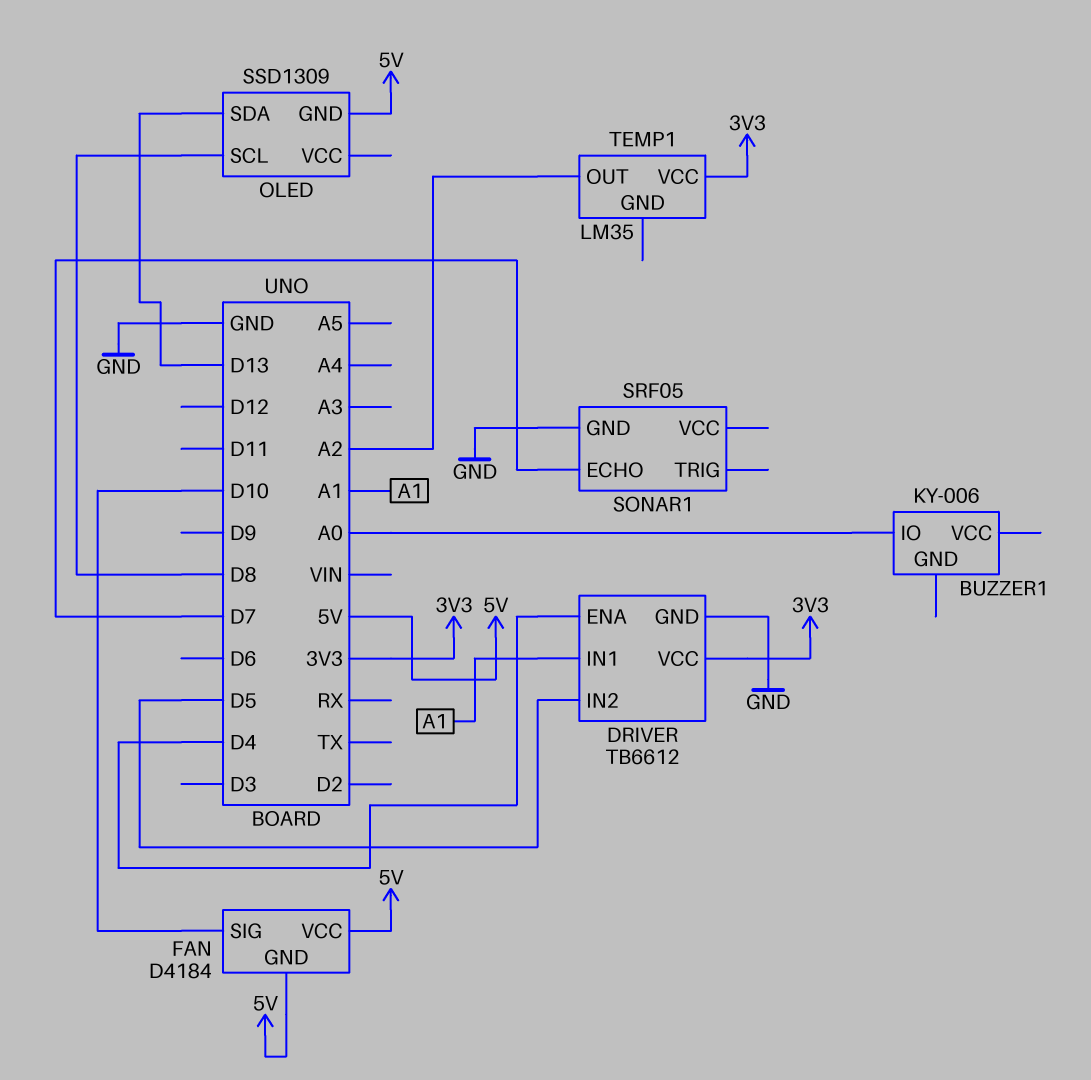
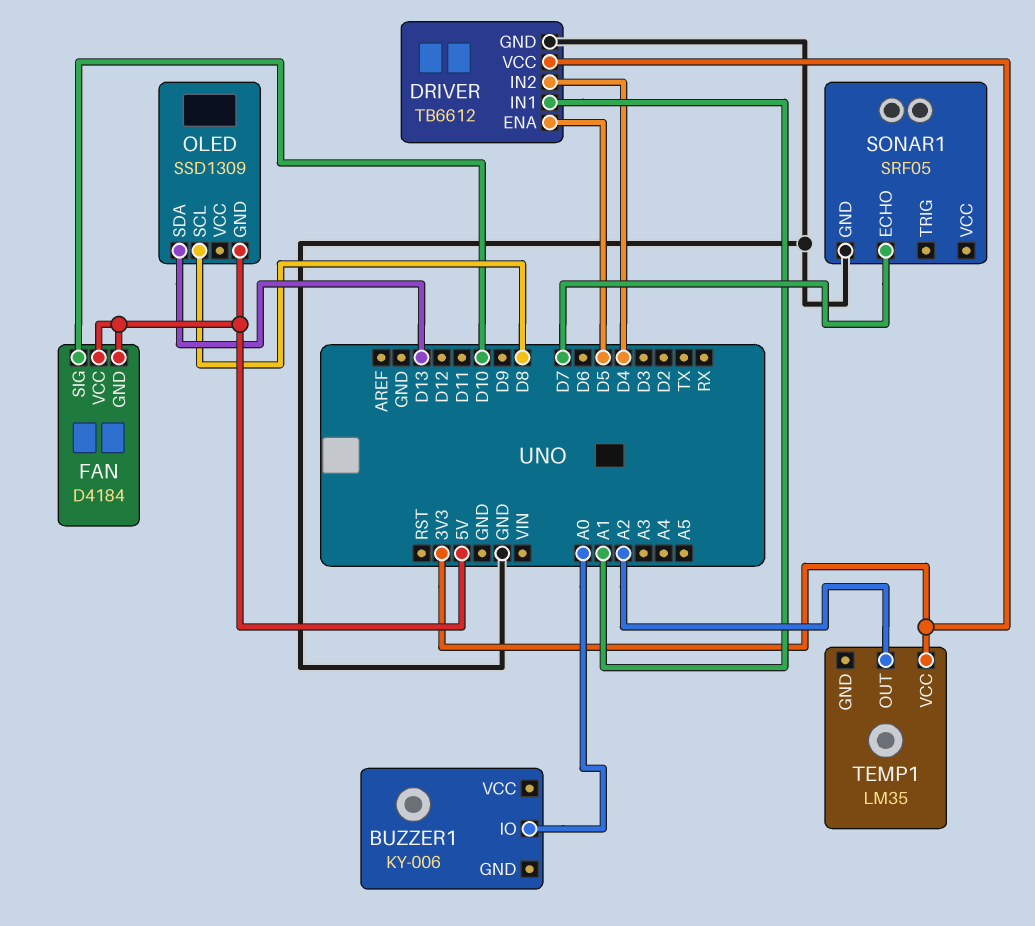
DRIVER pin ENA: D4 -> D5
DRIVER pin IN2: D5 -> D4

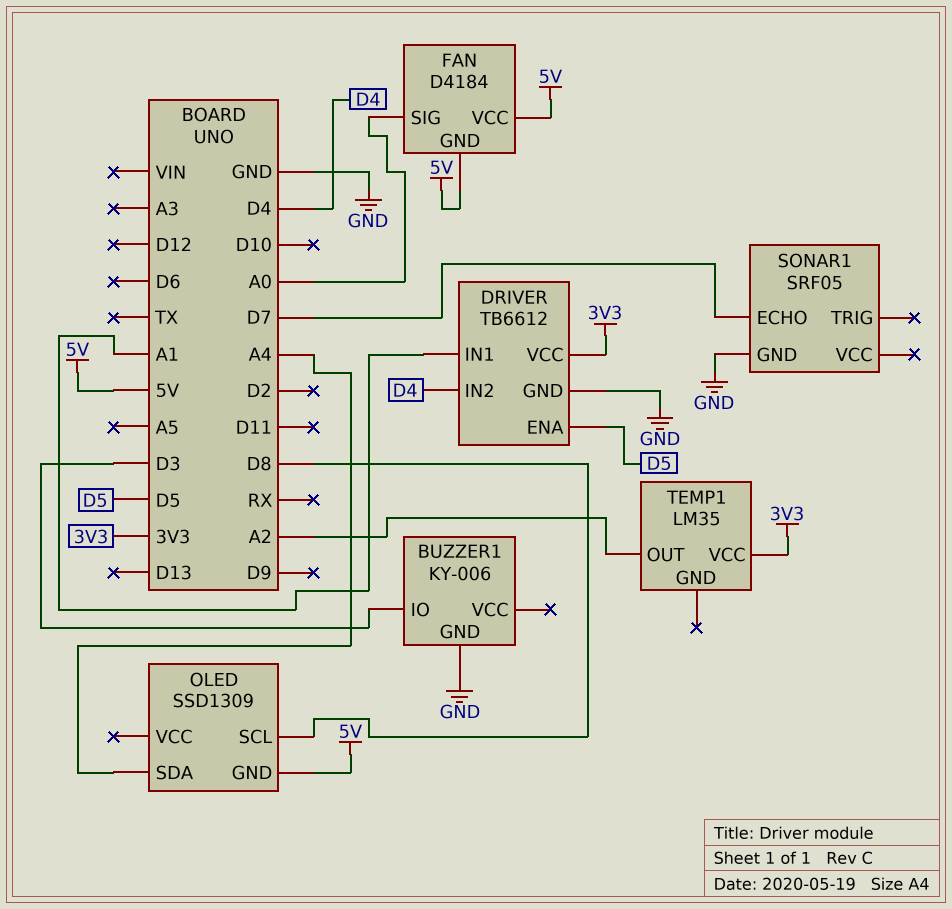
BUZZER1 pin GND: none -> GND
BUZZER1 pin IO: A0 -> D3
FAN pin SIG: D10 -> A0
OLED pin SDA: D13 -> A4

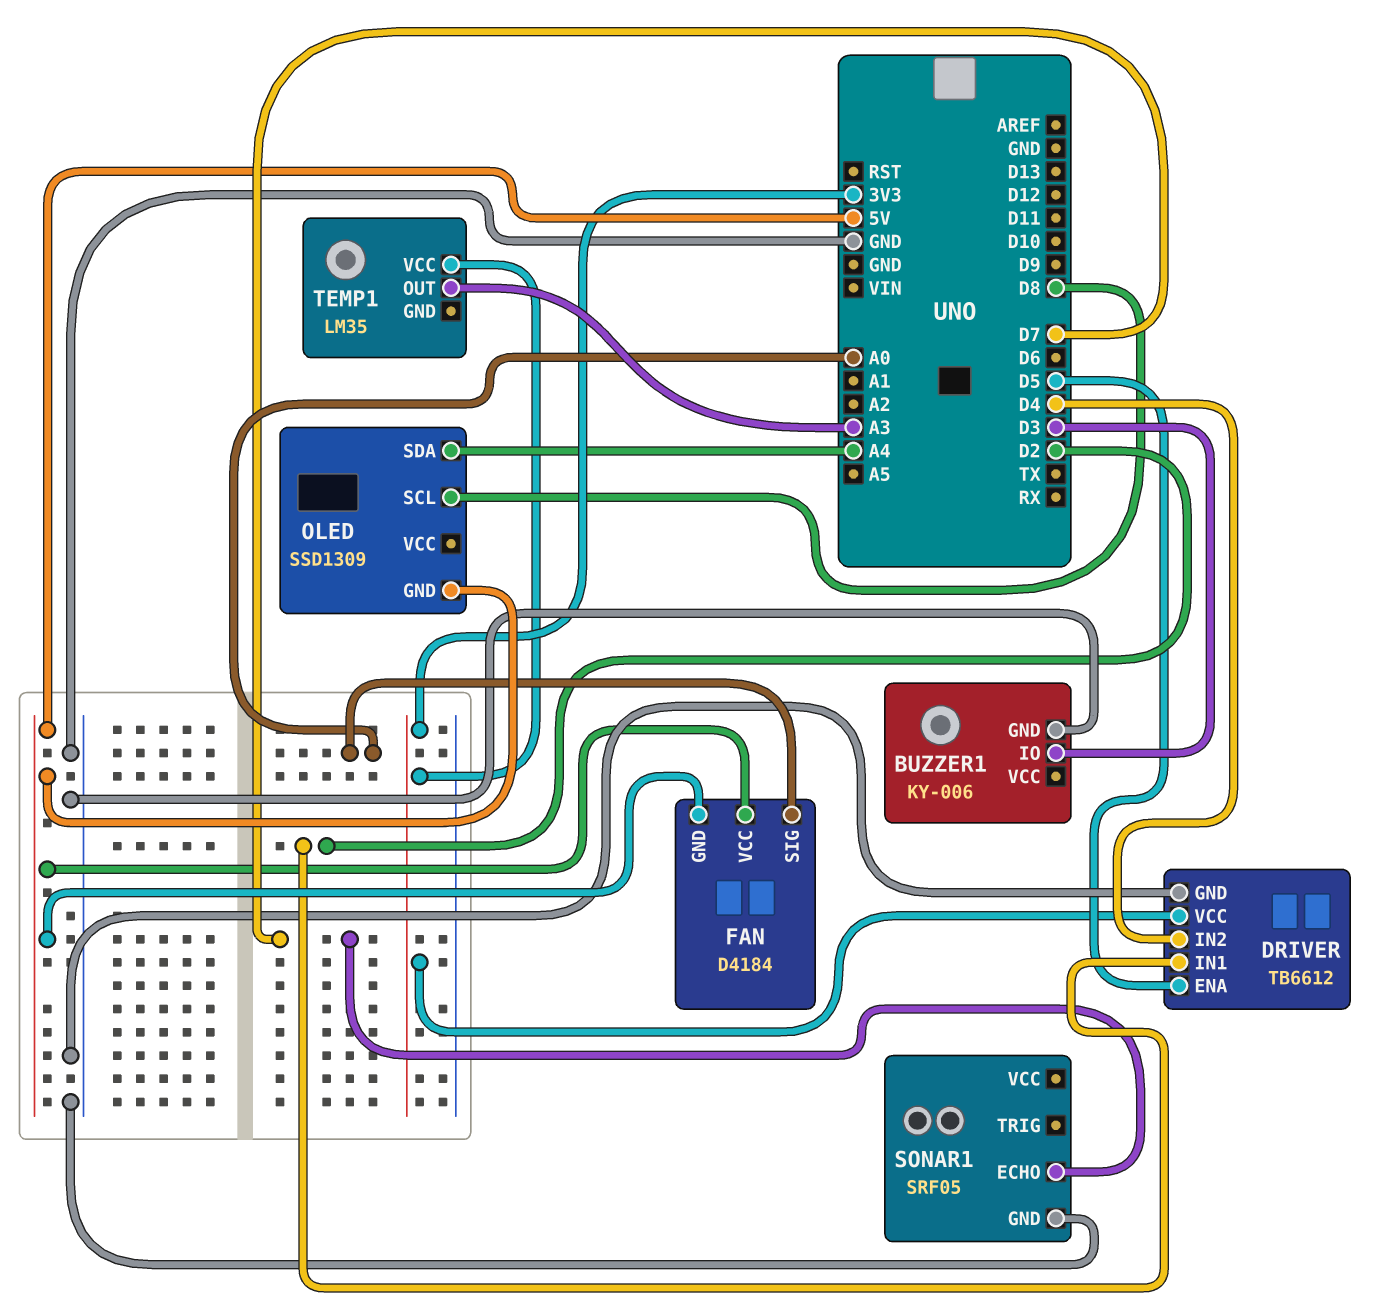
DRIVER pin IN1: A1 -> D2
TEMP1 pin OUT: A2 -> A3

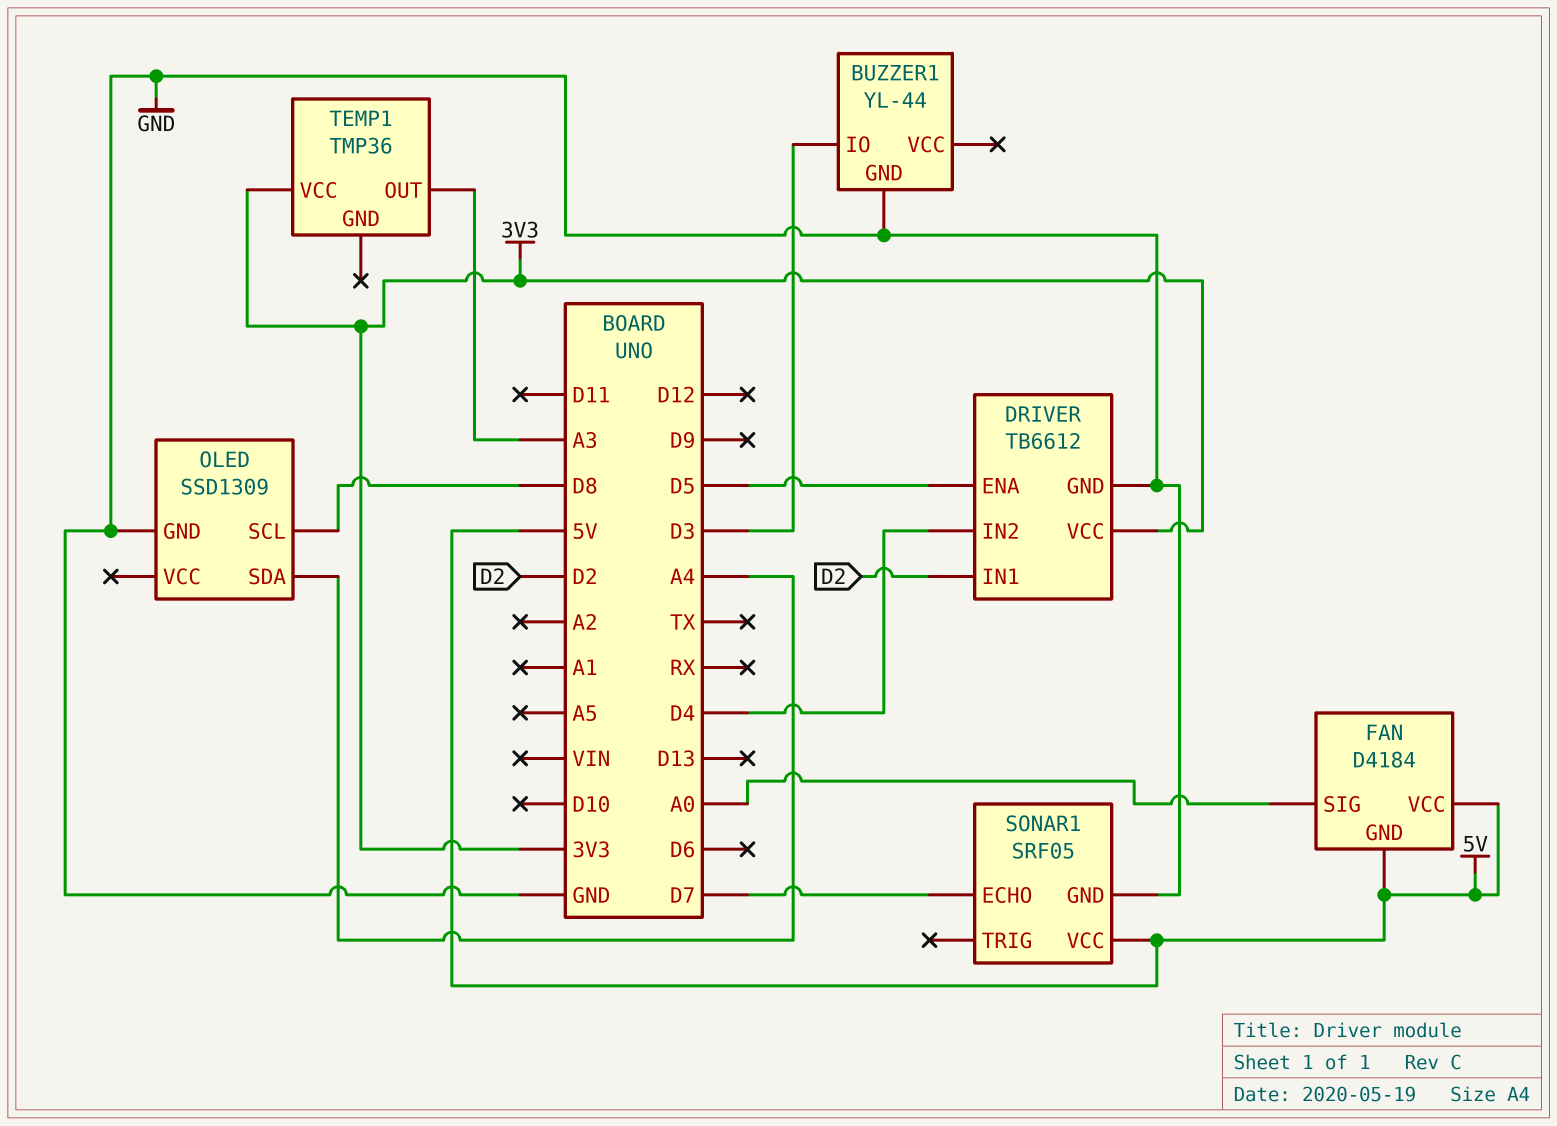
BUZZER1: KY-006 -> YL-44
OLED pin GND: 5V -> GND
SONAR1 pin VCC: none -> 5V
TEMP1: LM35 -> TMP36

